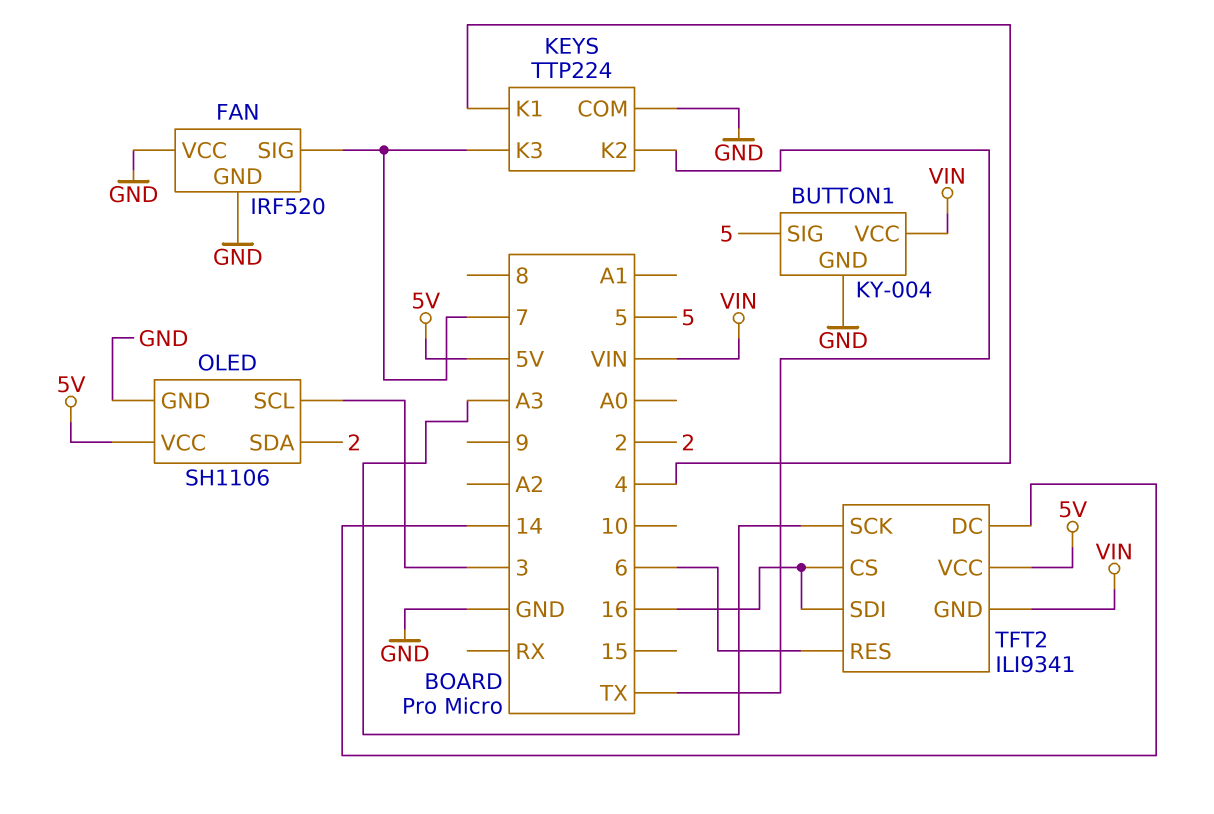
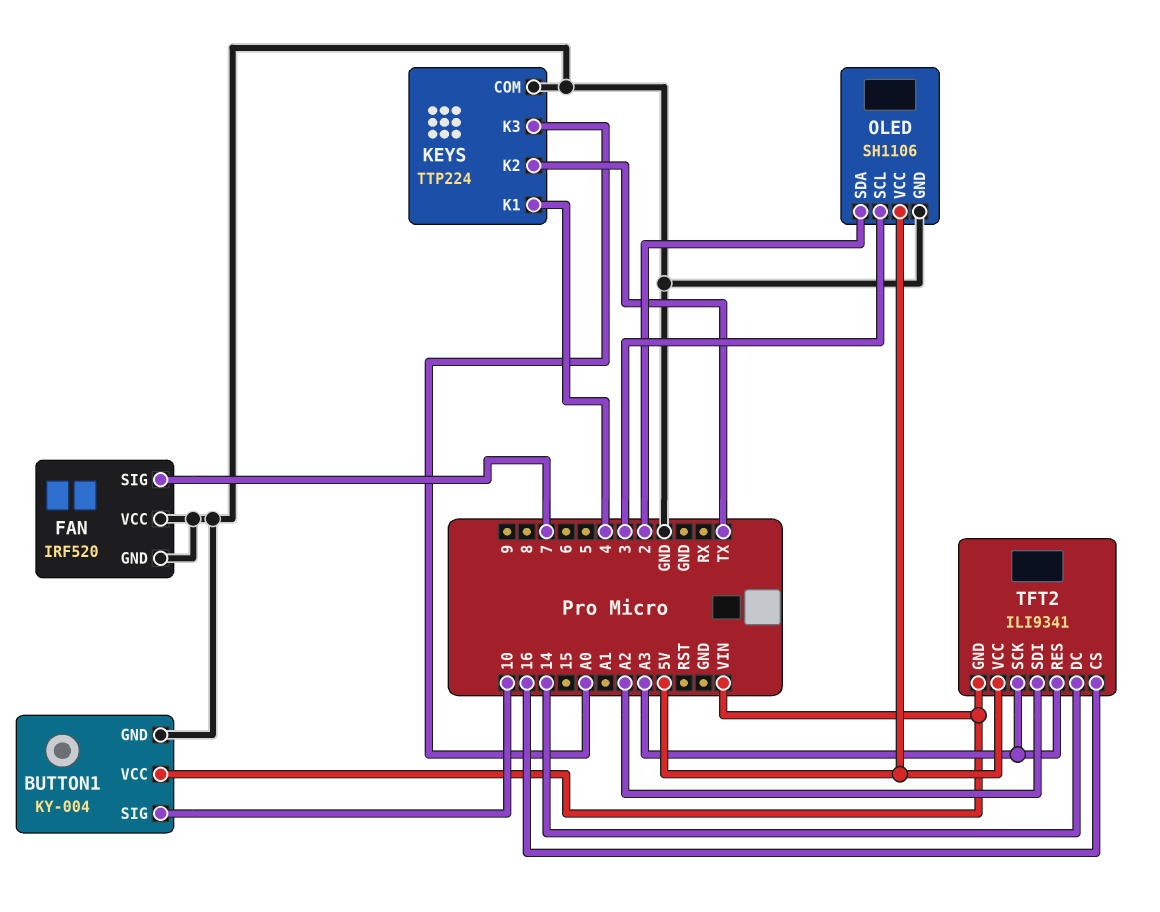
BUTTON1 pin SIG: 5 -> 10
KEYS pin K3: 7 -> A0
TFT2 pin RES: 6 -> A3
TFT2 pin SDI: 16 -> A2

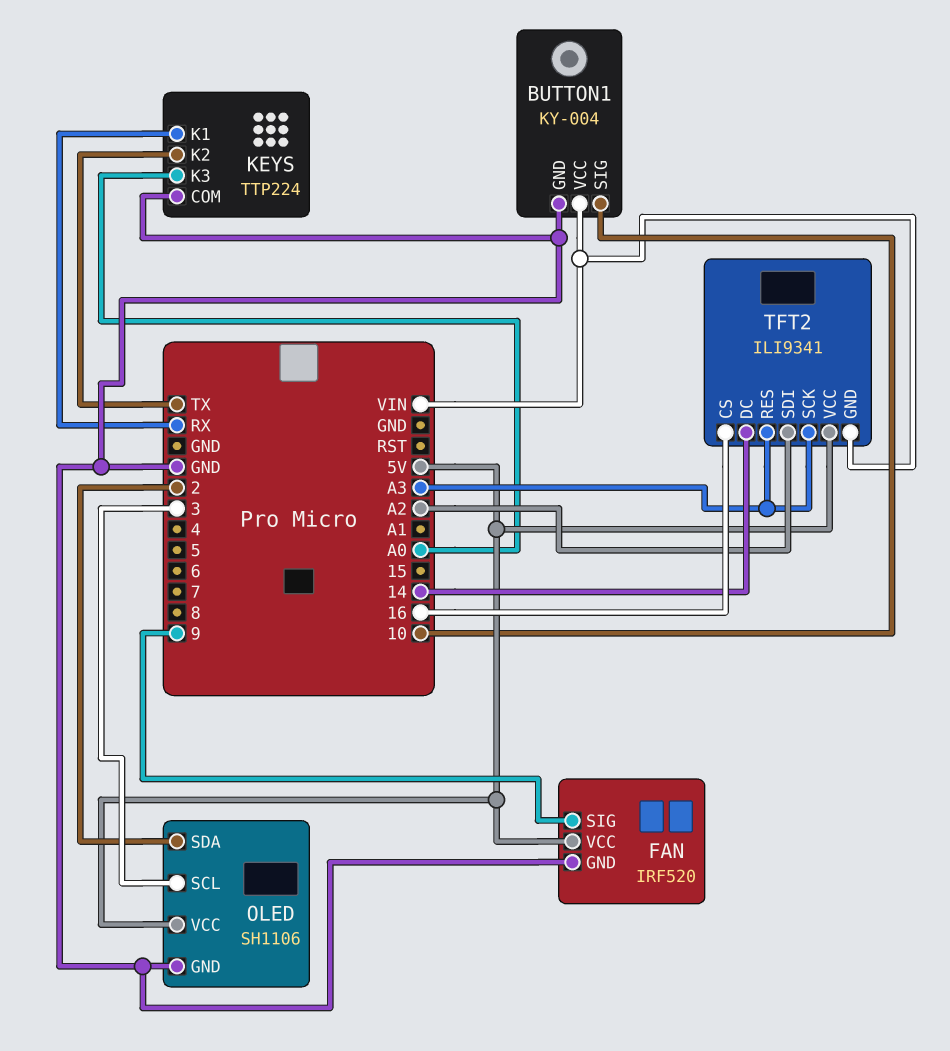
FAN pin SIG: 7 -> 9
FAN pin VCC: GND -> 5V
KEYS pin K1: 4 -> RX

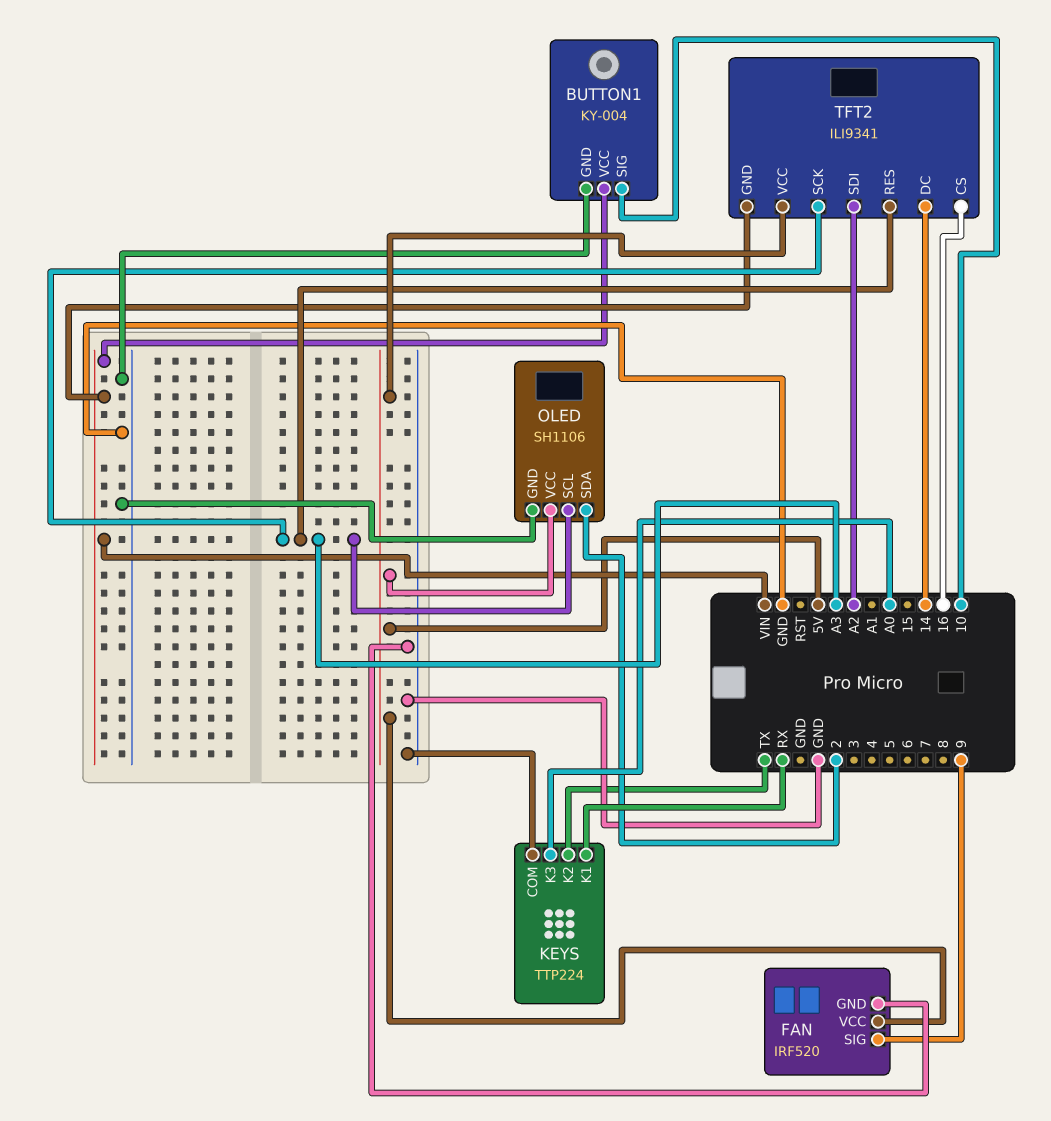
OLED pin SCL: 3 -> A3

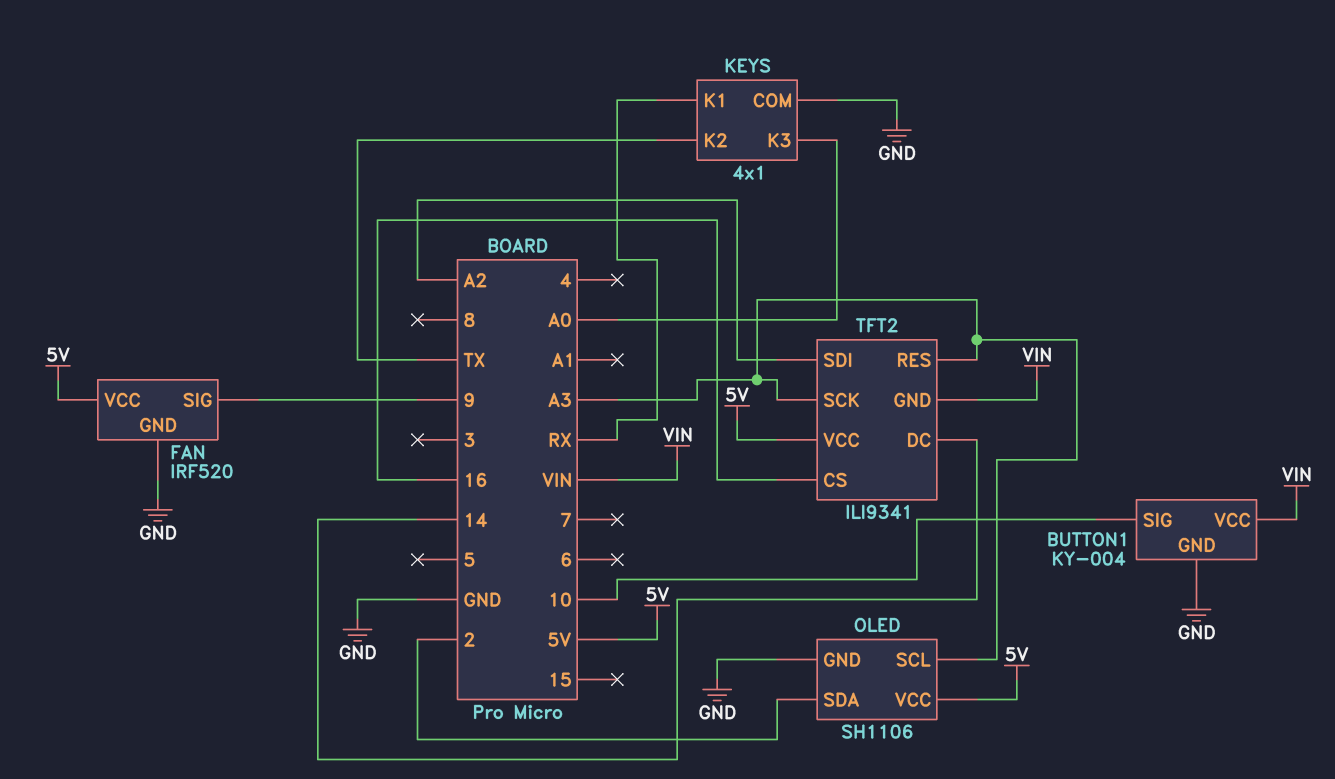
KEYS: TTP224 -> 4x1

